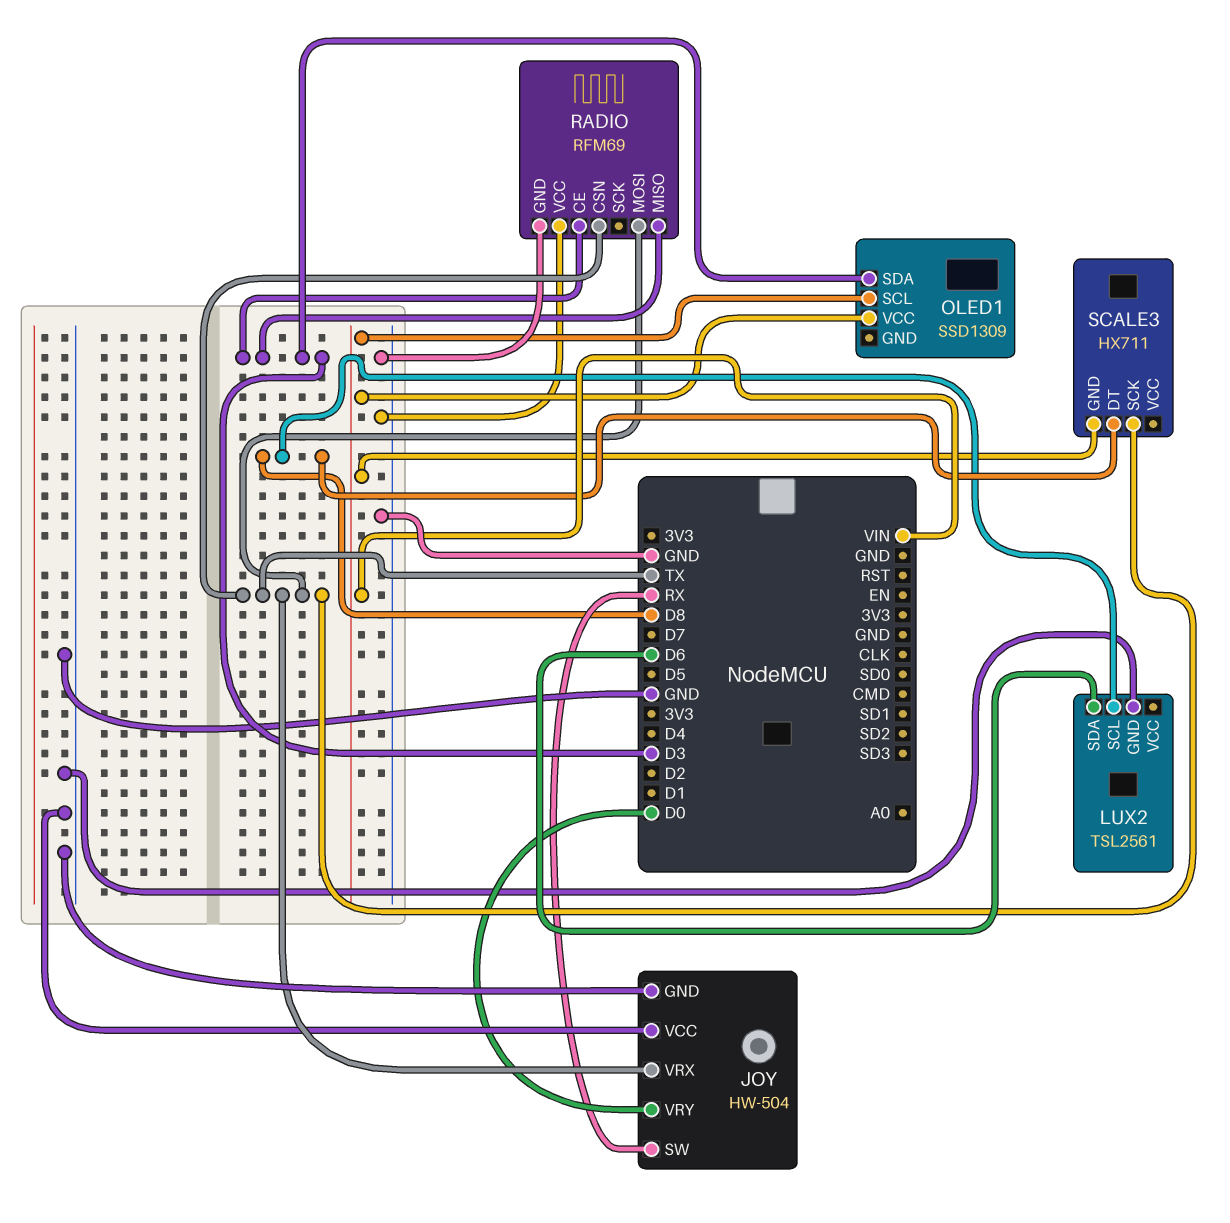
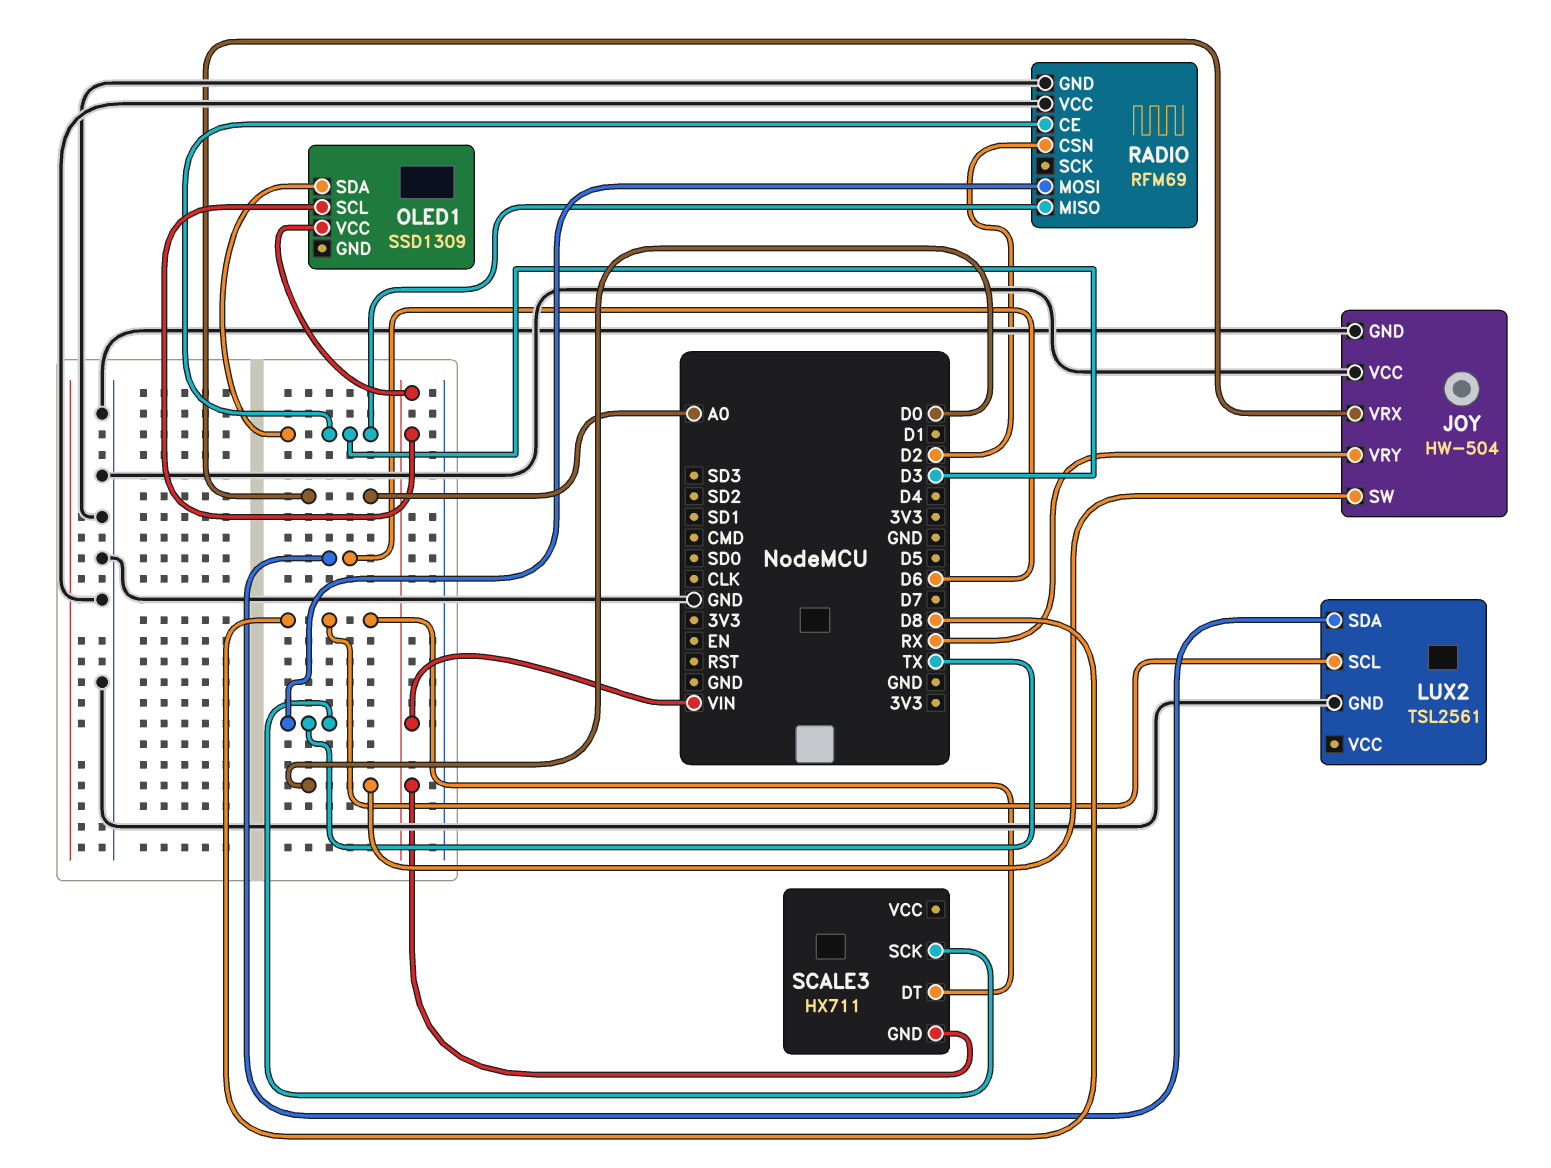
JOY pin SW: RX -> D0
JOY pin VRX: TX -> A0
JOY pin VRY: D0 -> RX
RADIO pin CSN: TX -> D2

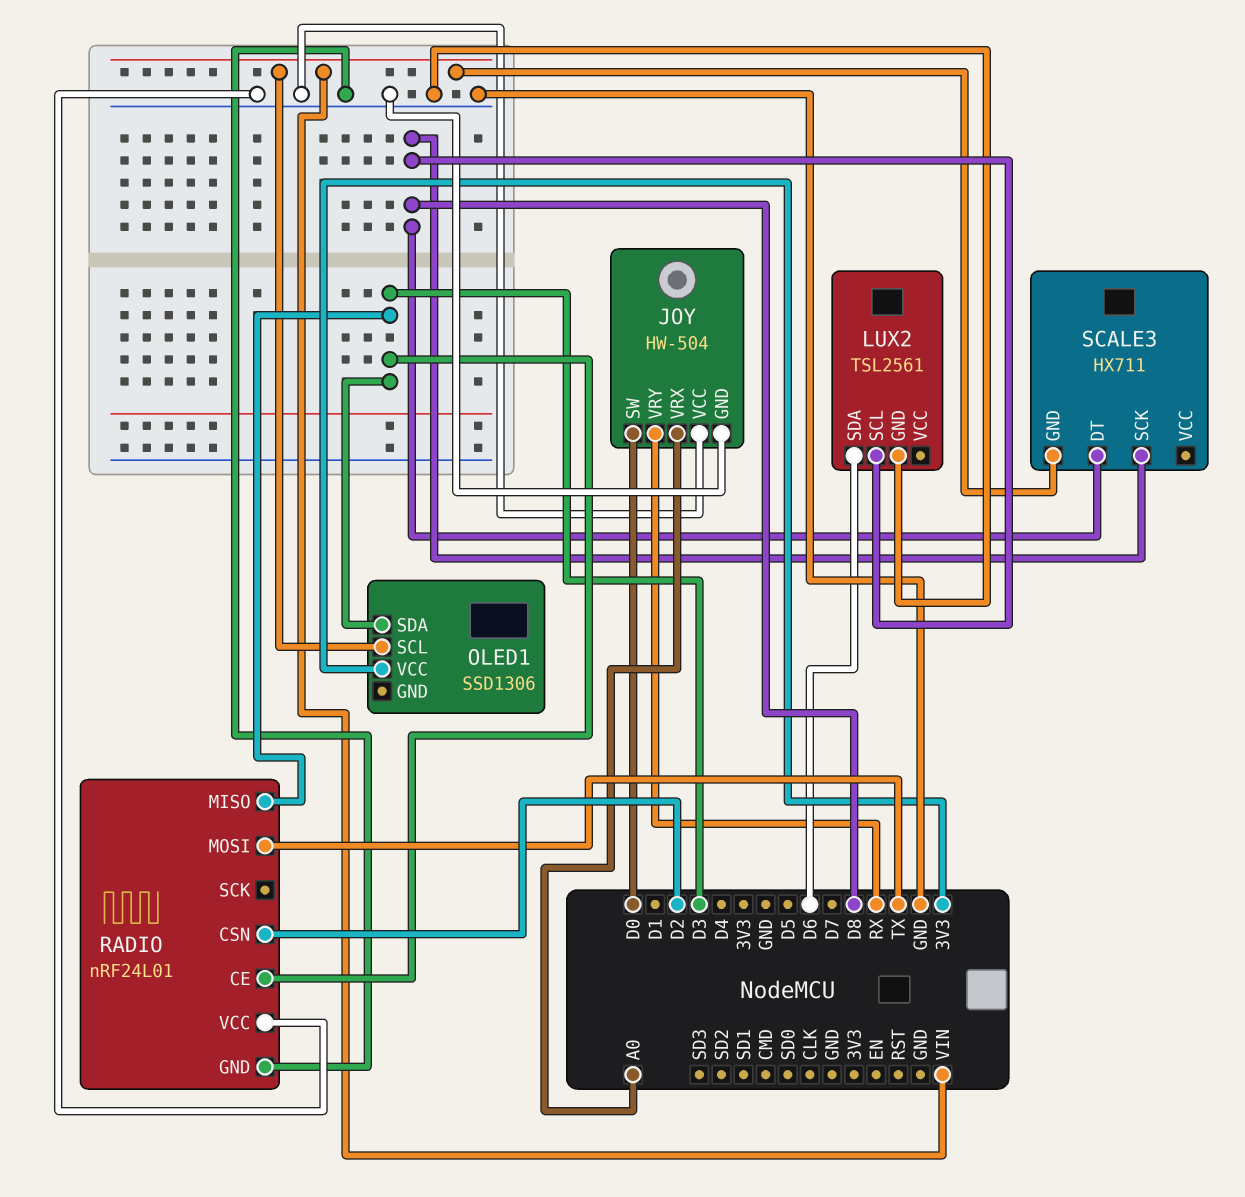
OLED1: SSD1309 -> SSD1306
OLED1 pin VCC: VIN -> 3V3
RADIO: RFM69 -> nRF24L01
SCALE3 pin SCK: TX -> D8

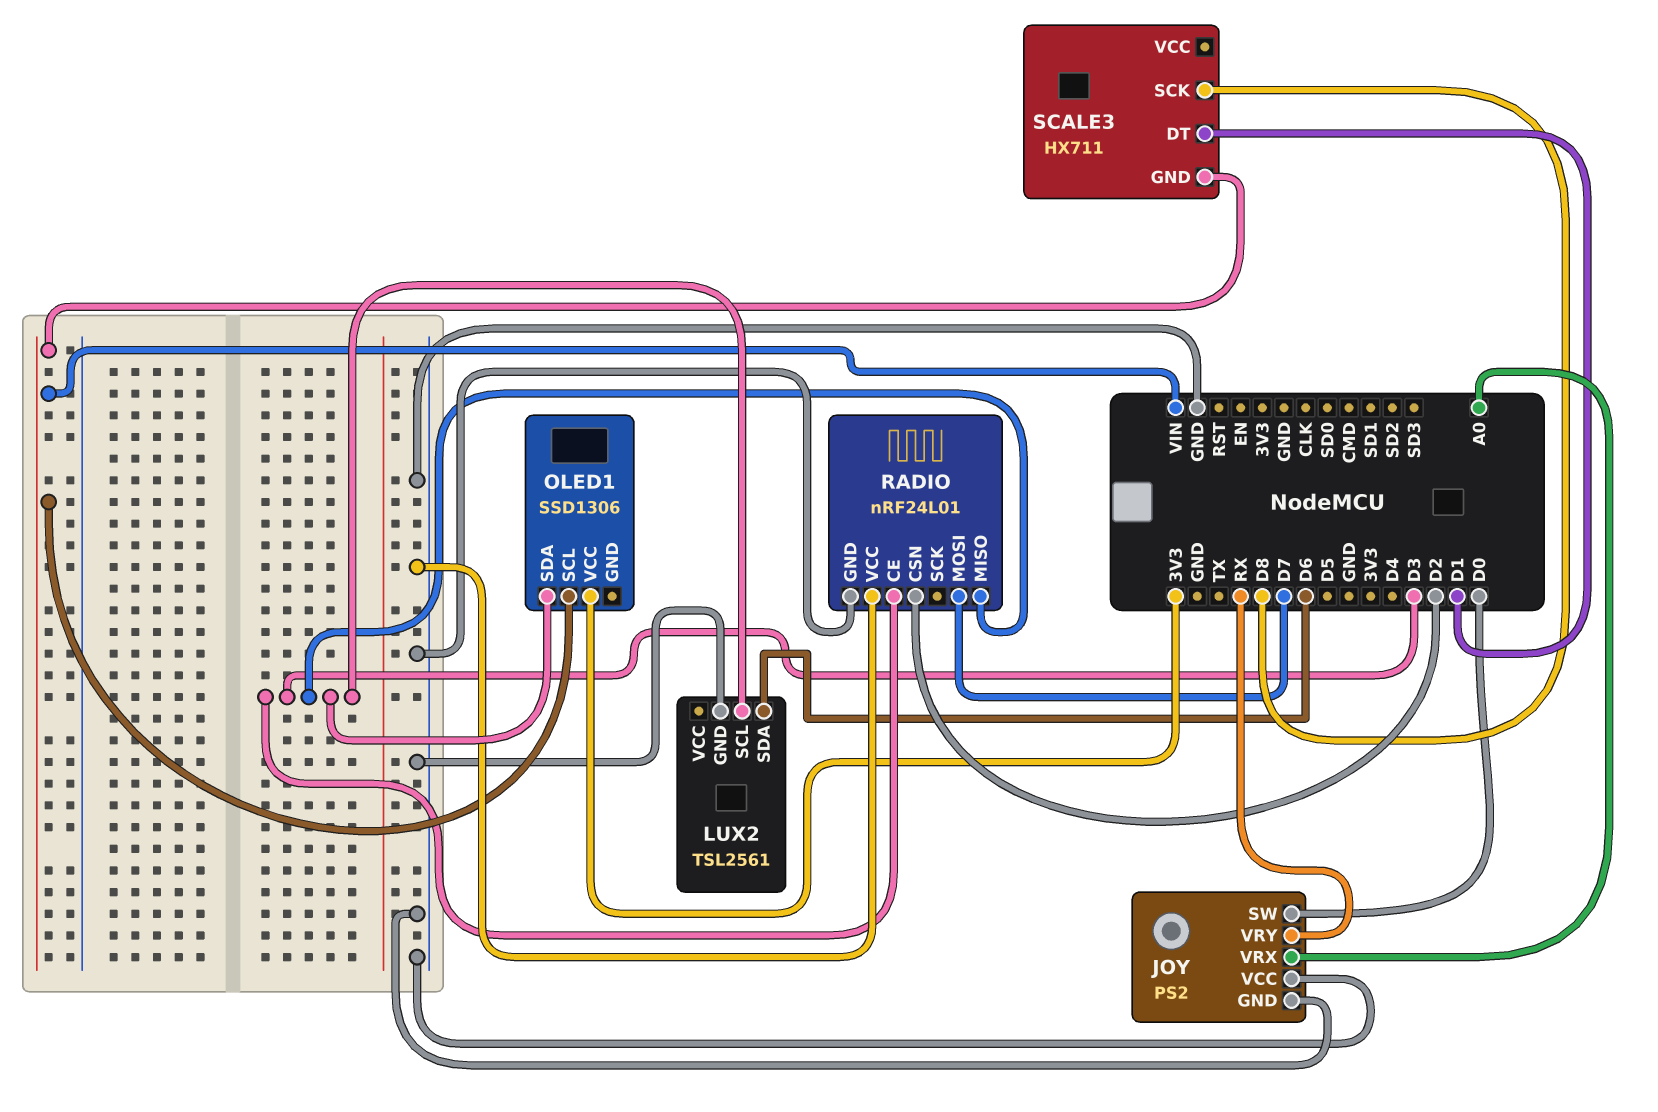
JOY: HW-504 -> PS2
LUX2 pin SCL: D8 -> D3
RADIO pin MOSI: TX -> D7
SCALE3 pin DT: D8 -> D1

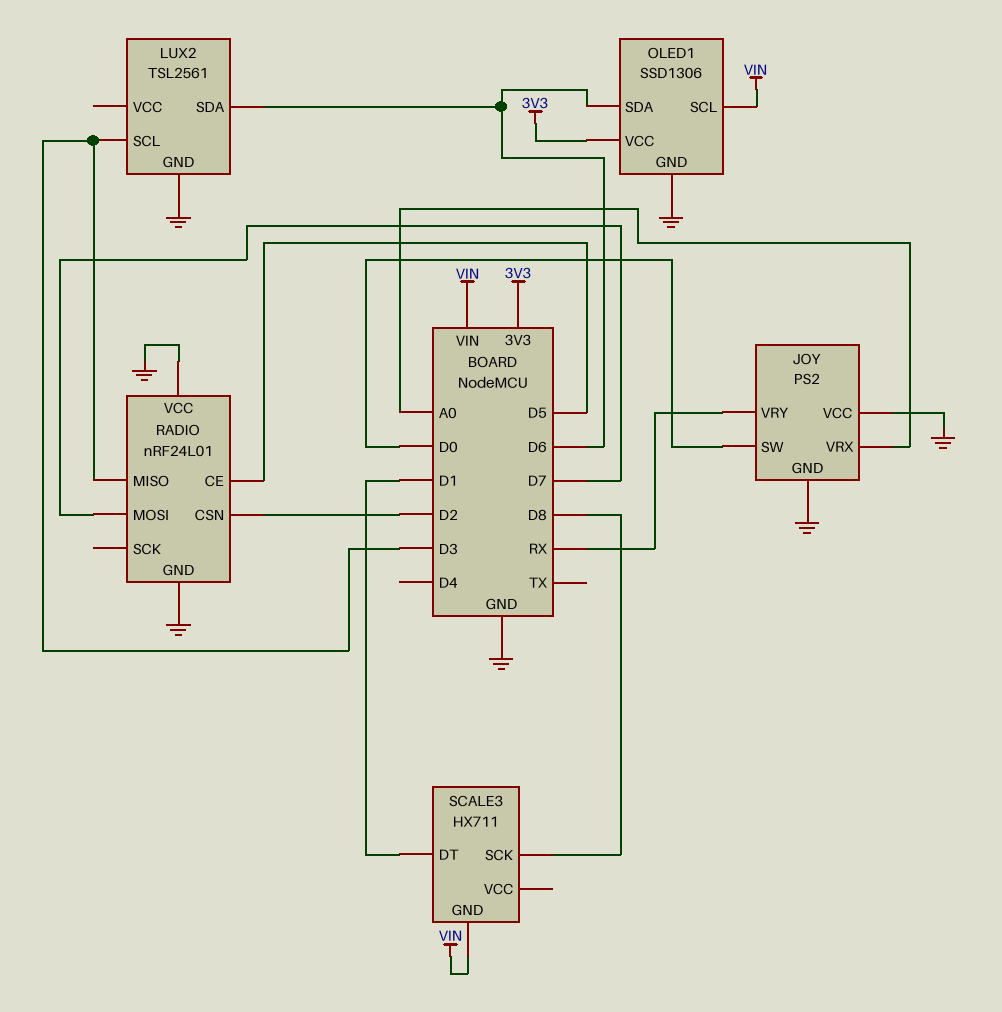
OLED1 pin GND: none -> GND
OLED1 pin SDA: D3 -> D6
RADIO pin CE: D3 -> D5

